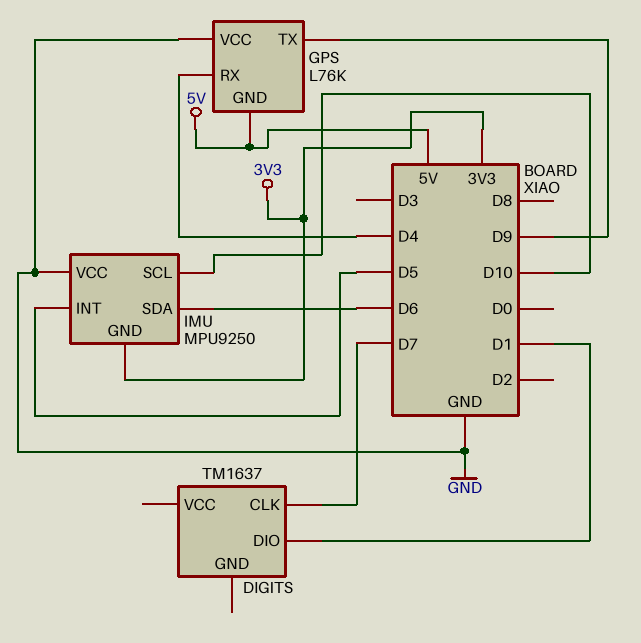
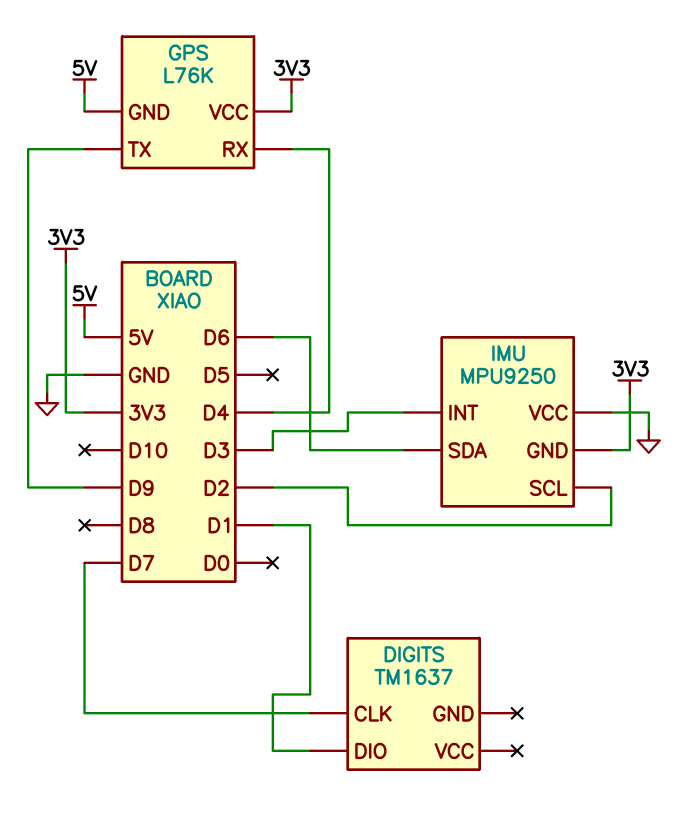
GPS pin VCC: GND -> 3V3
IMU pin INT: D5 -> D3
IMU pin SCL: D10 -> D2

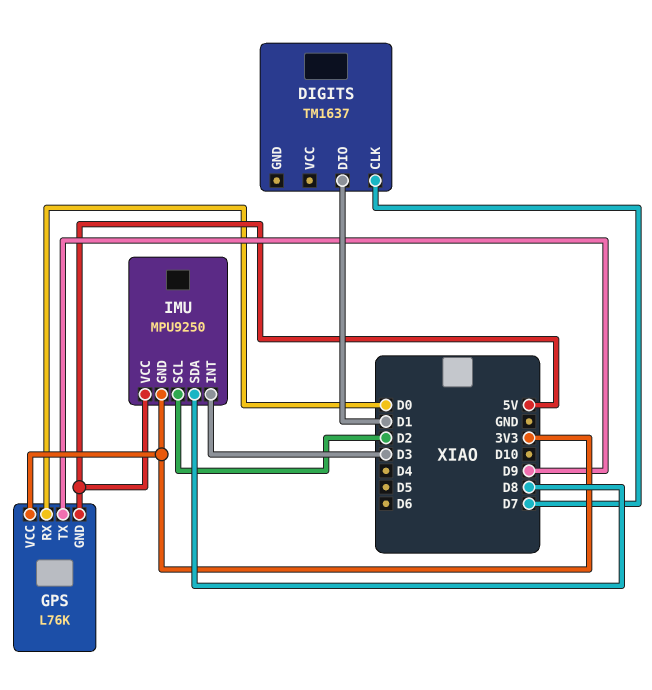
GPS pin RX: D4 -> D0
IMU pin SDA: D6 -> D8
IMU pin VCC: GND -> 5V

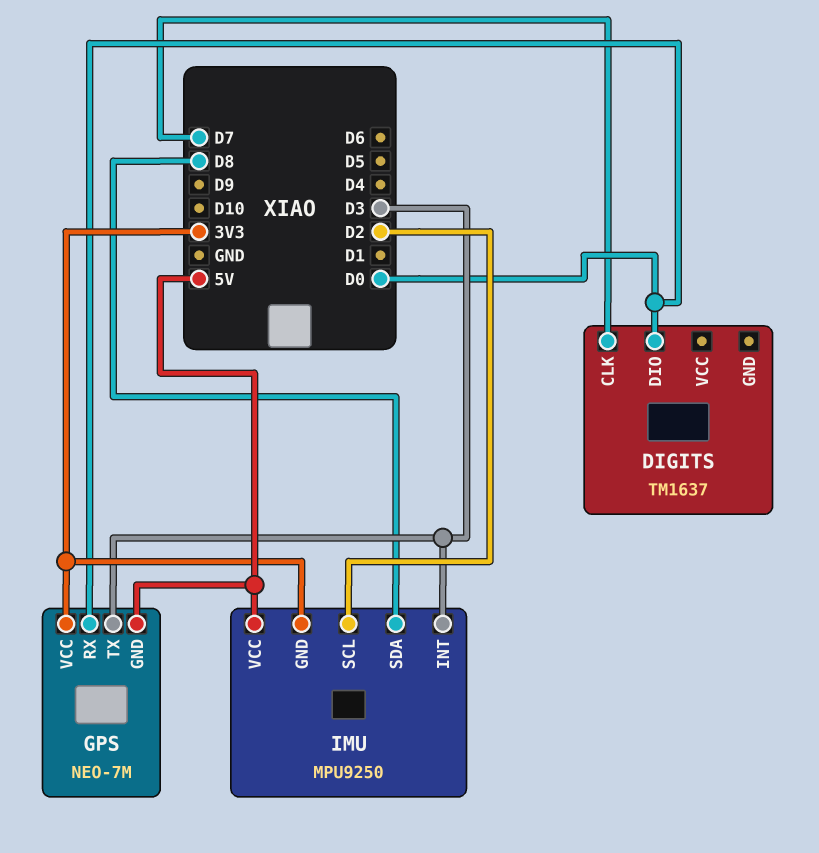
DIGITS pin DIO: D1 -> D0
GPS: L76K -> NEO-7M
GPS pin TX: D9 -> D3

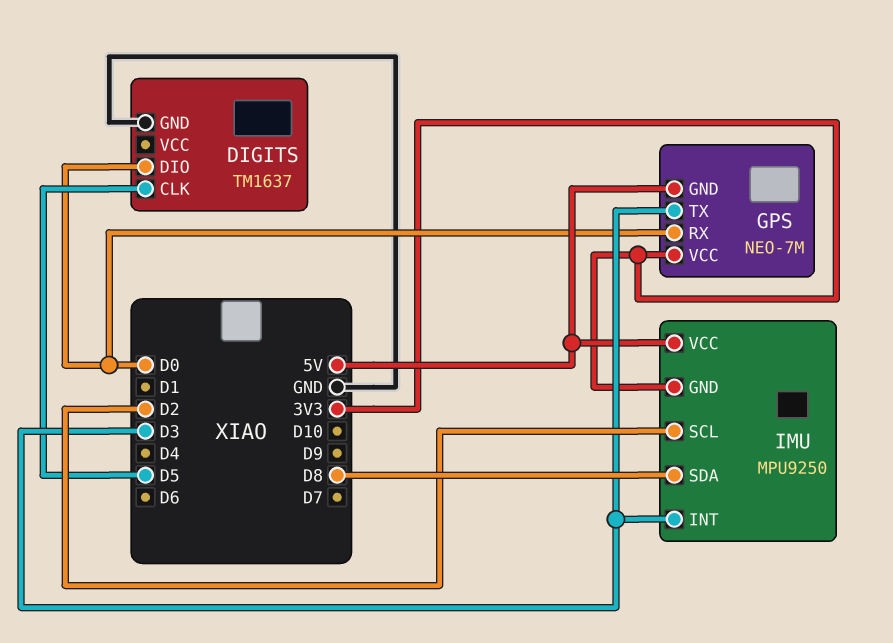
DIGITS pin CLK: D7 -> D5
DIGITS pin GND: none -> GND

